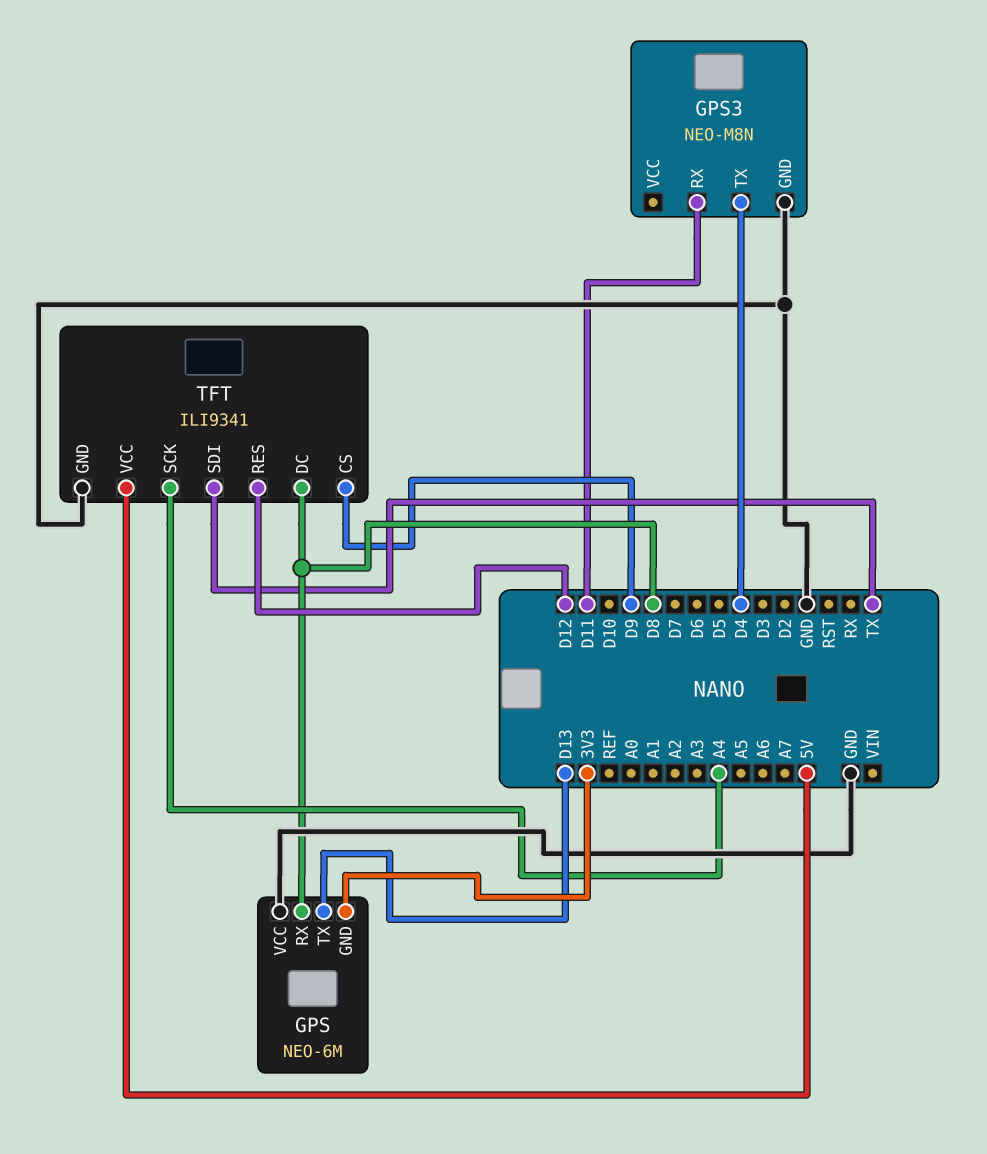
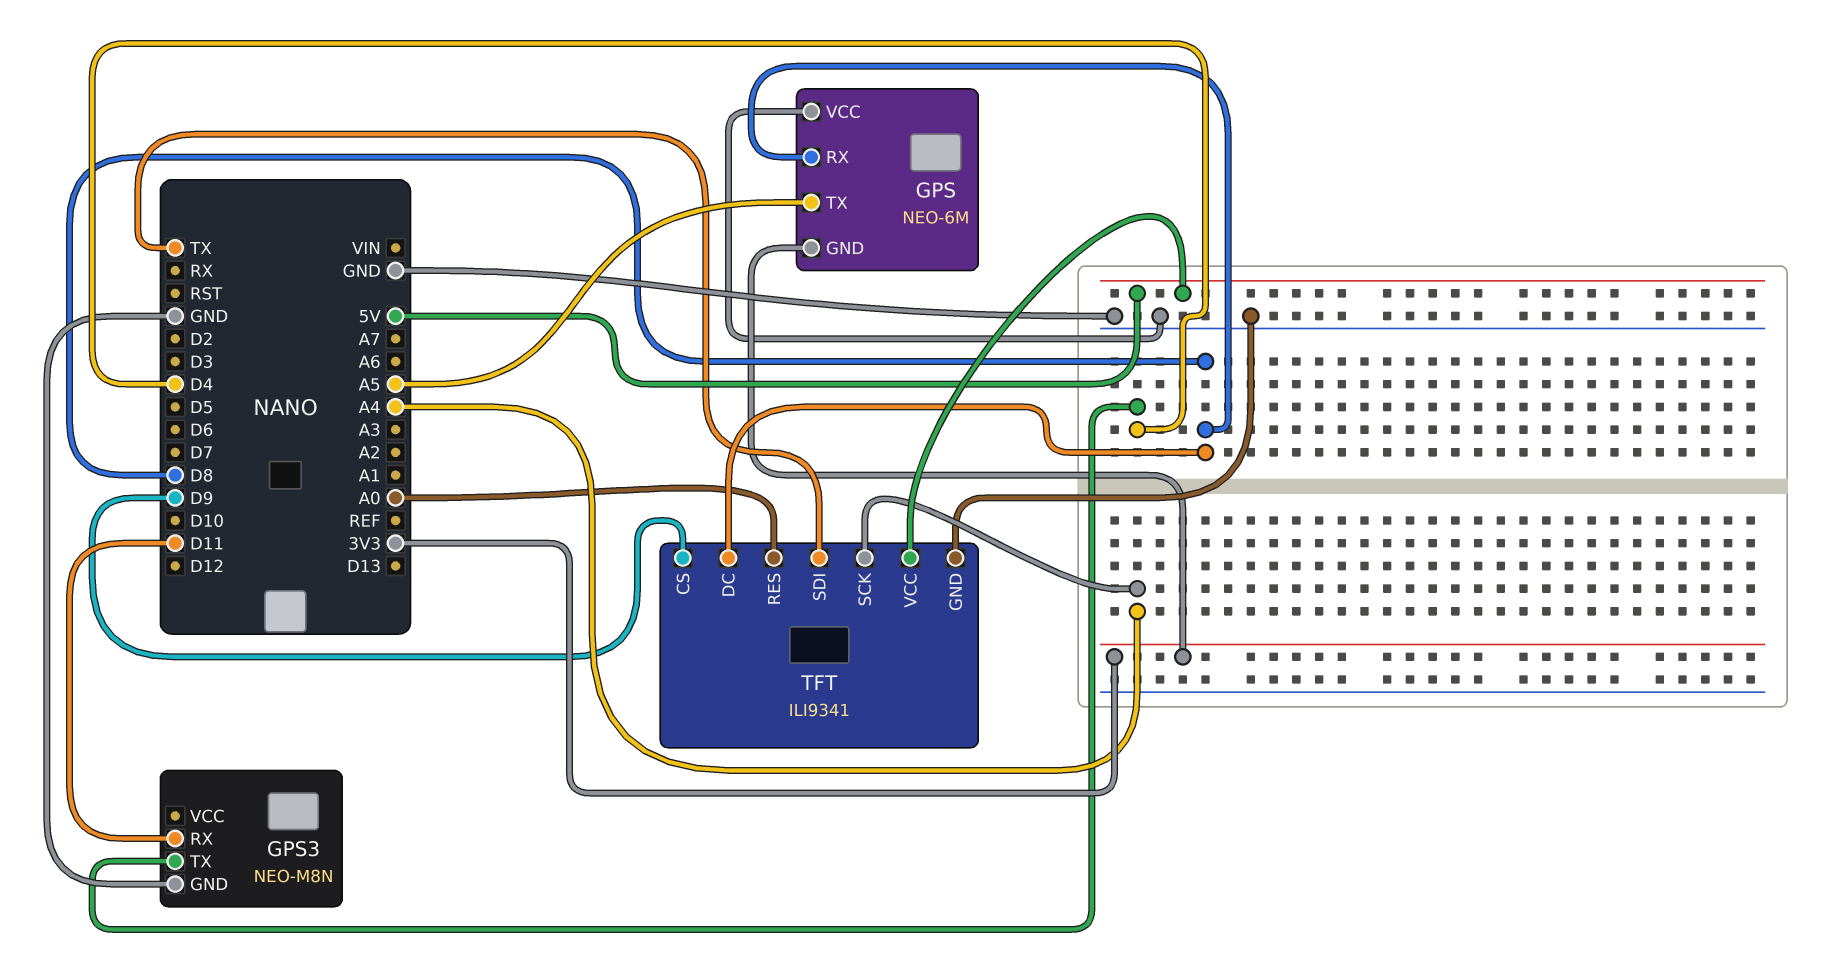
GPS pin TX: D13 -> A5
TFT pin RES: D12 -> A0

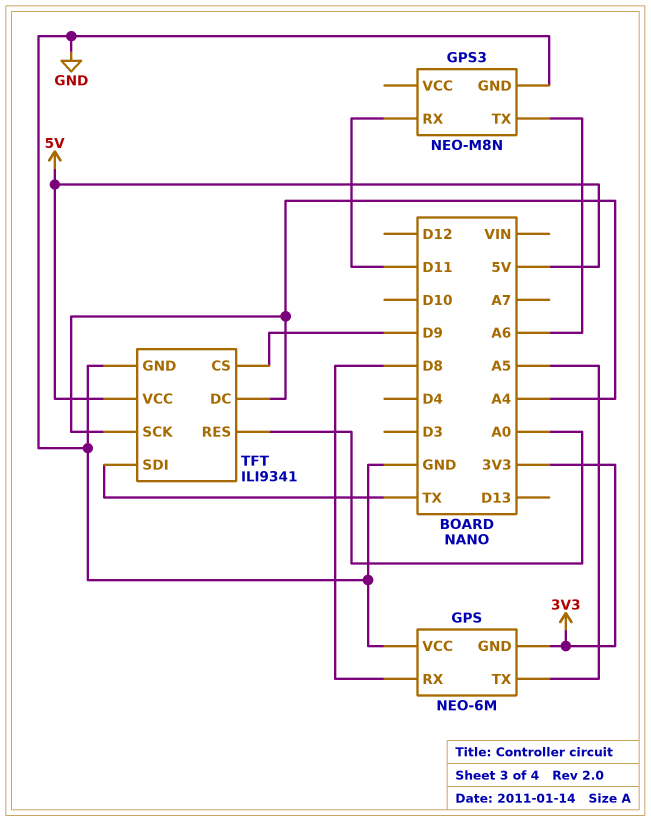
GPS3 pin TX: D4 -> A6
TFT pin DC: D8 -> A4

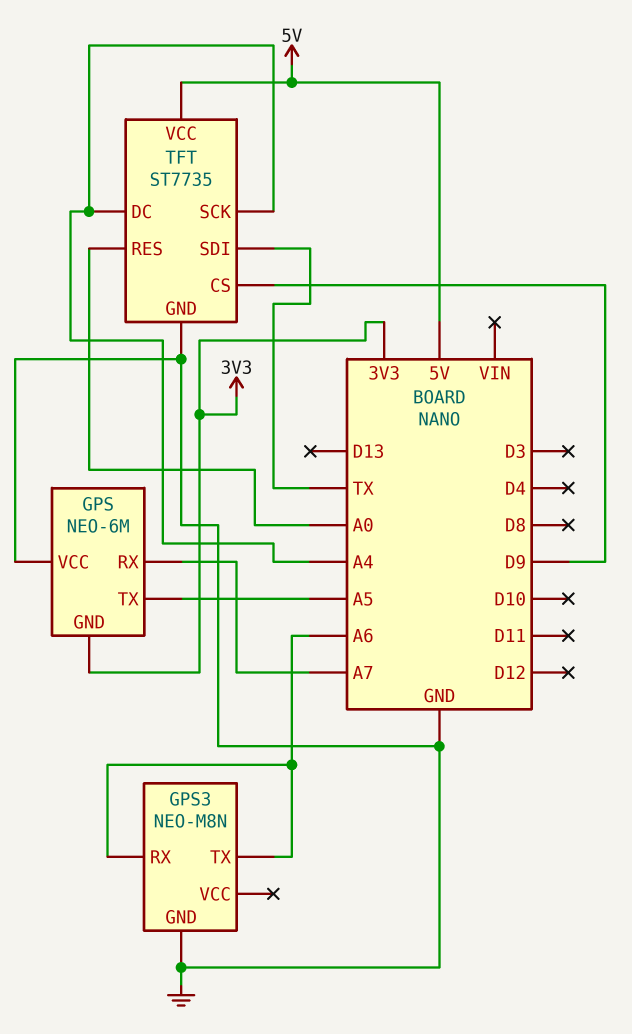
GPS pin RX: D8 -> A7
GPS3 pin RX: D11 -> A6
TFT: ILI9341 -> ST7735

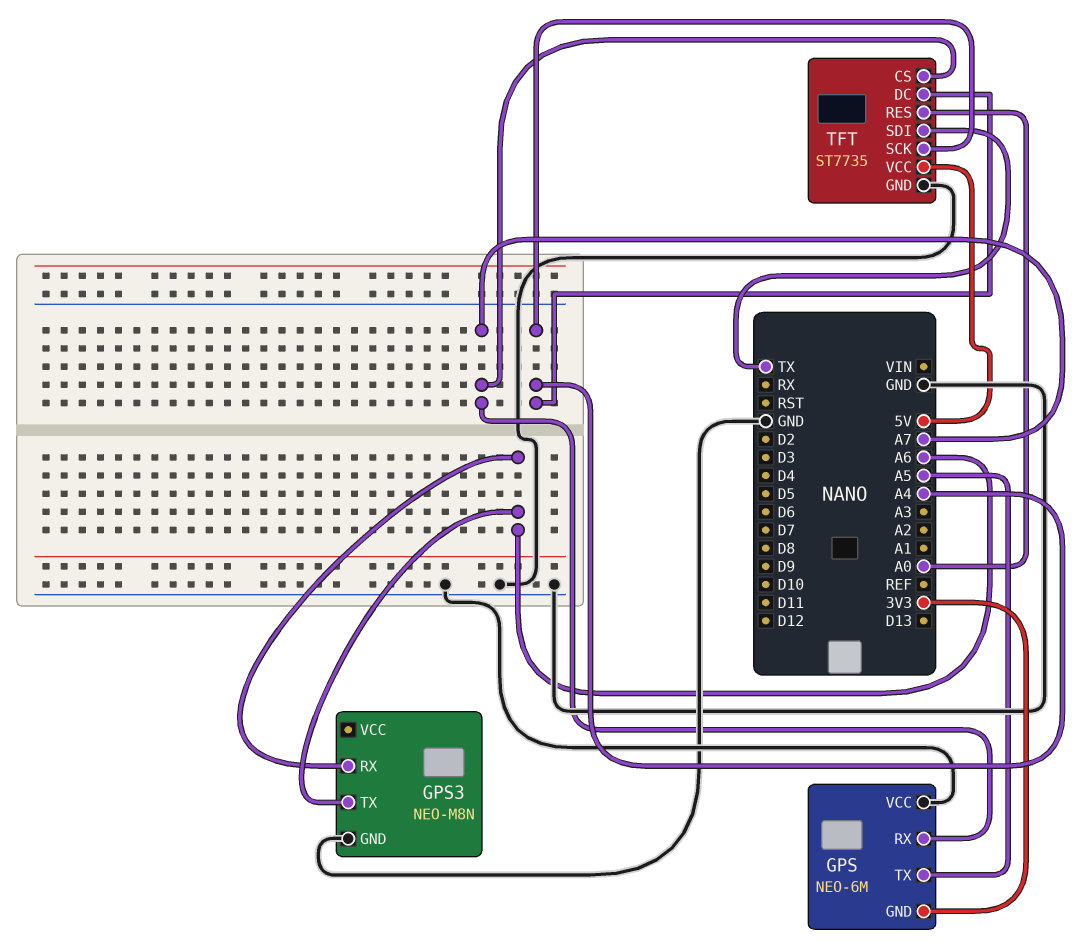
TFT pin CS: D9 -> A7

